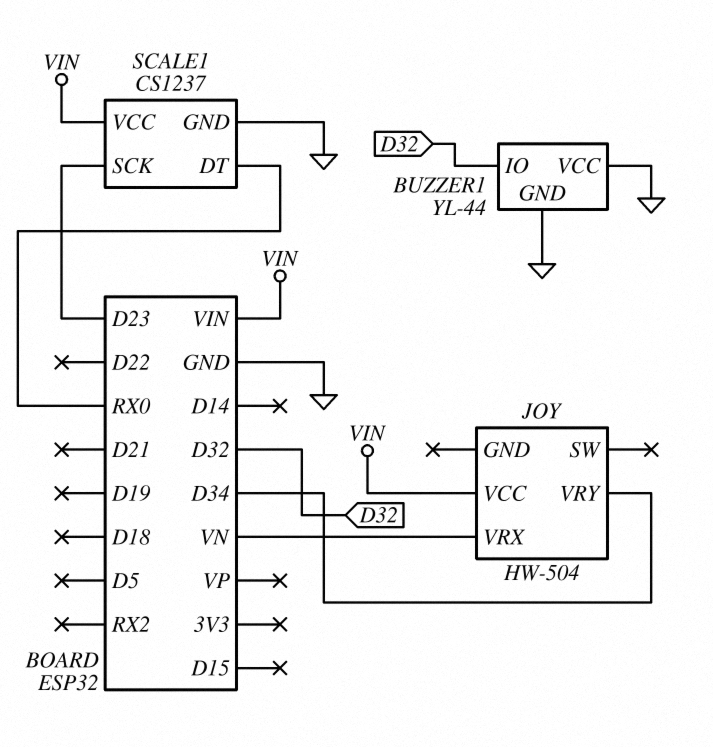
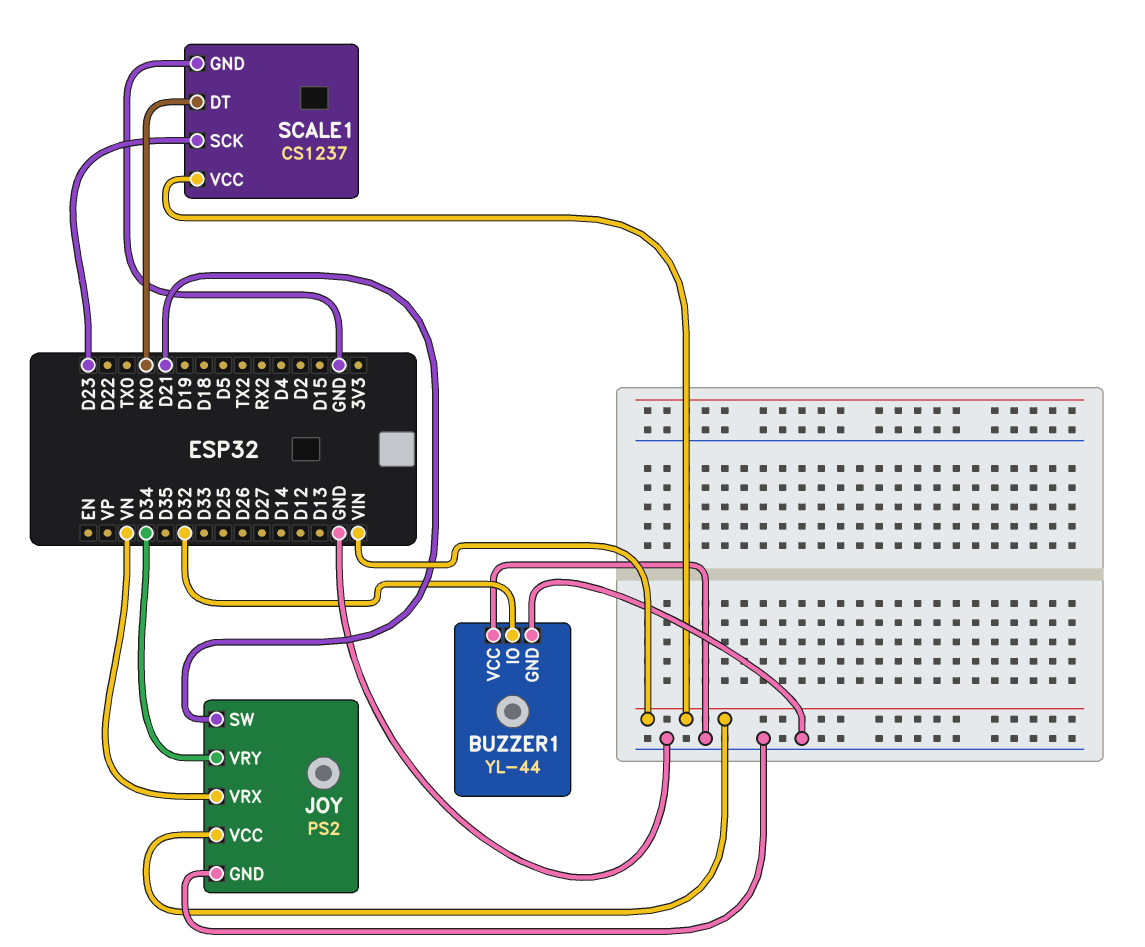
JOY: HW-504 -> PS2
JOY pin GND: none -> GND
JOY pin SW: none -> D21

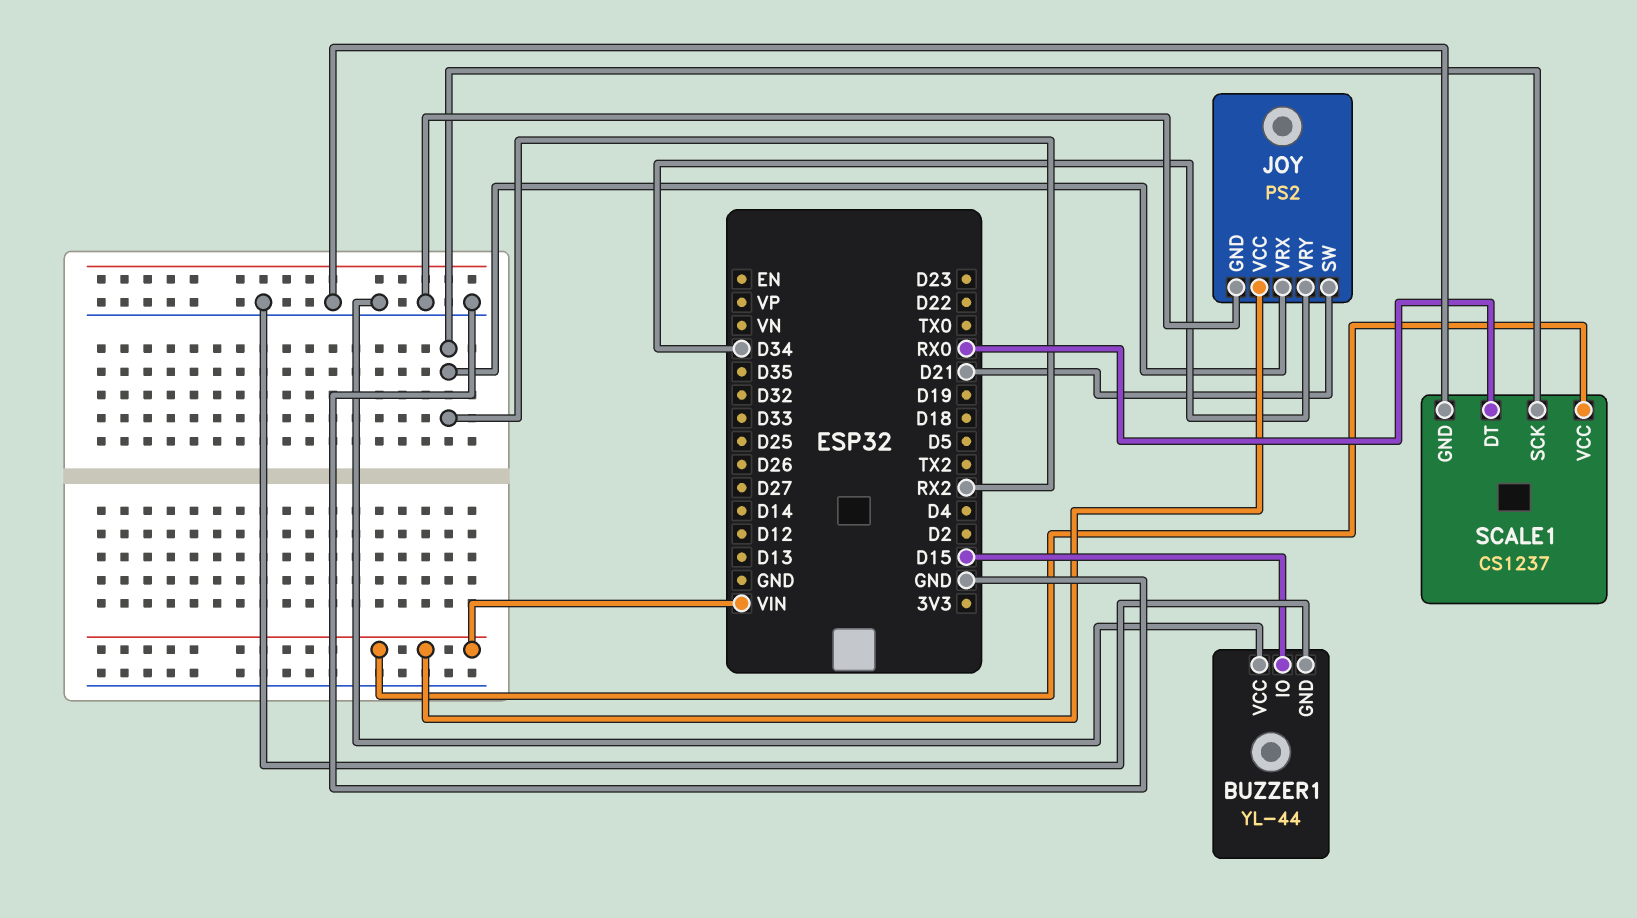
BUZZER1 pin IO: D32 -> D15
JOY pin VRX: VN -> RX2
SCALE1 pin SCK: D23 -> RX2

